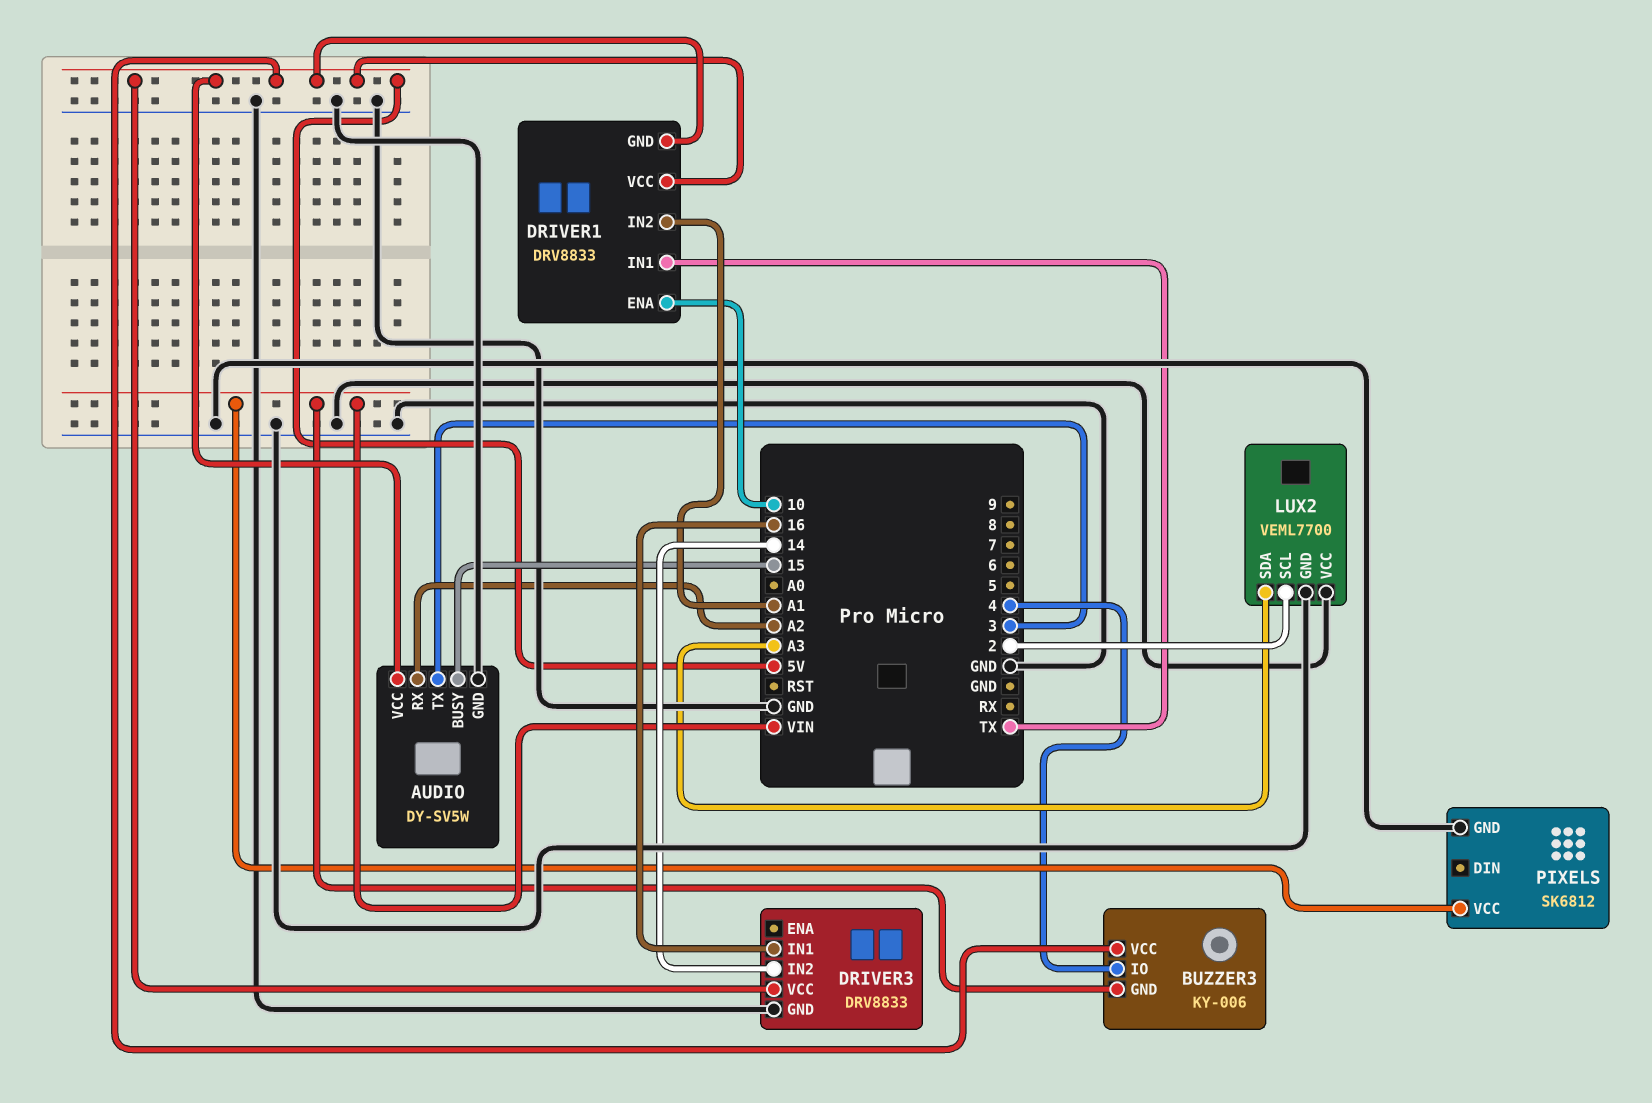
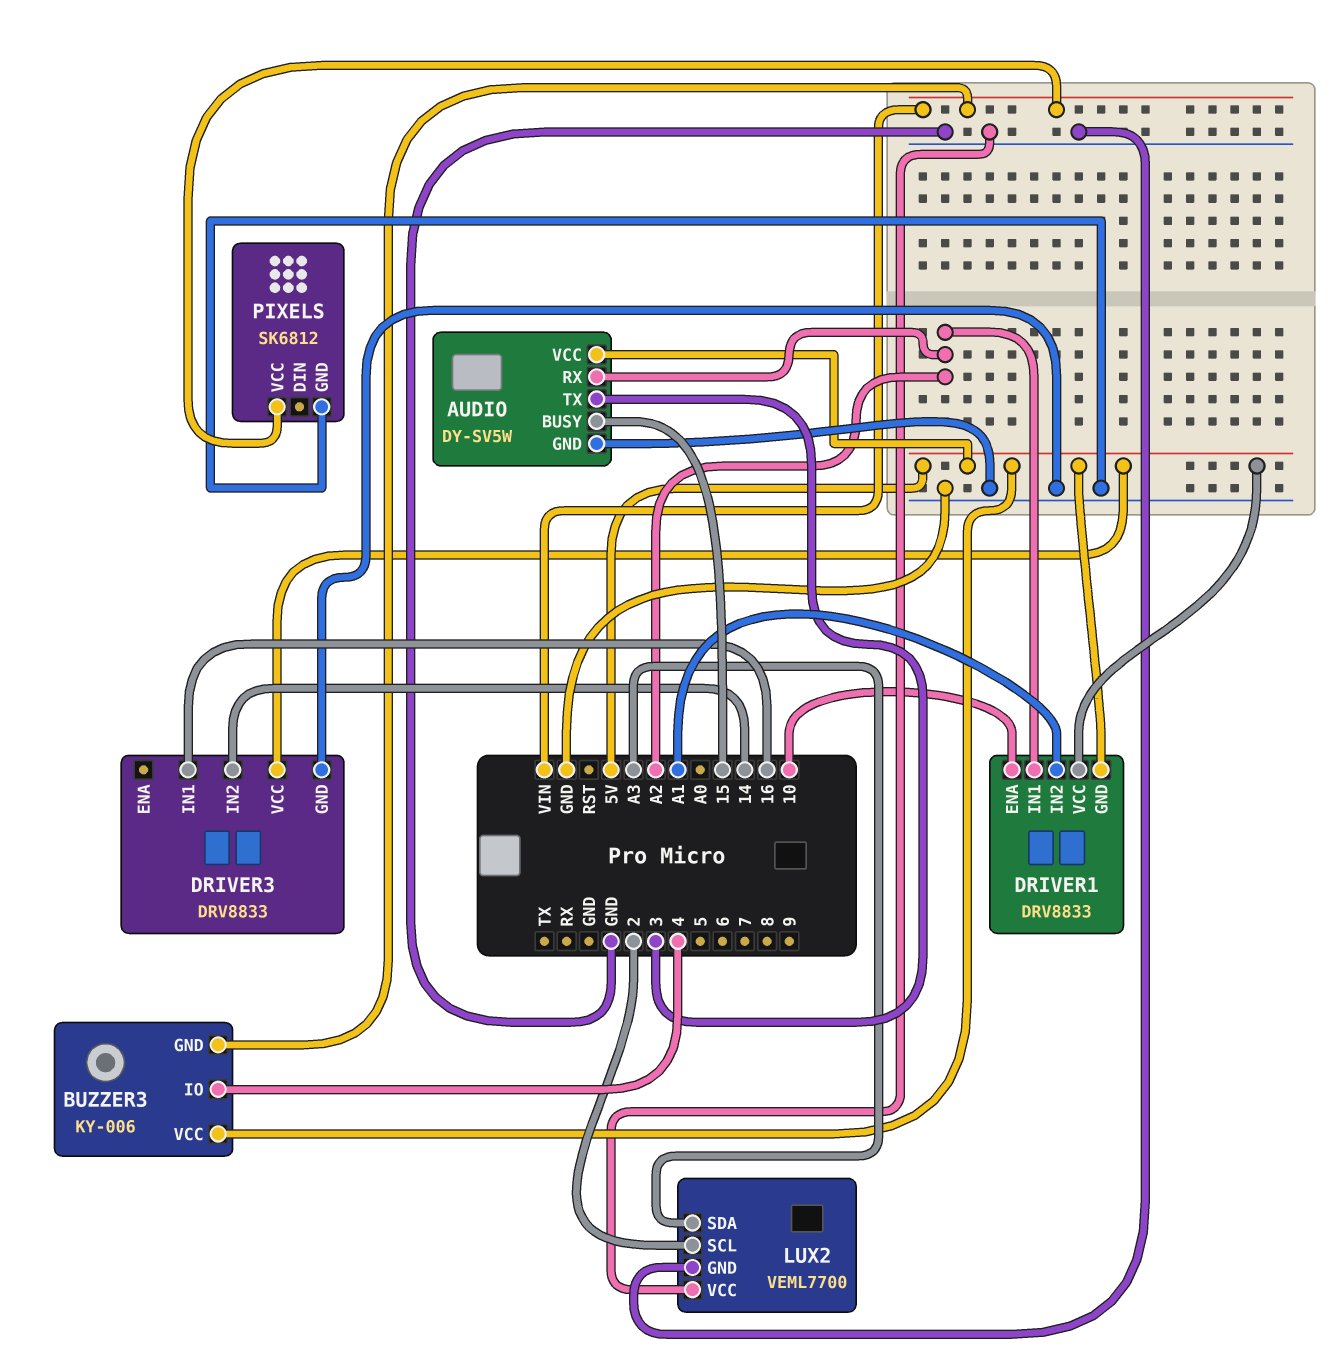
DRIVER1 pin IN1: TX -> A2

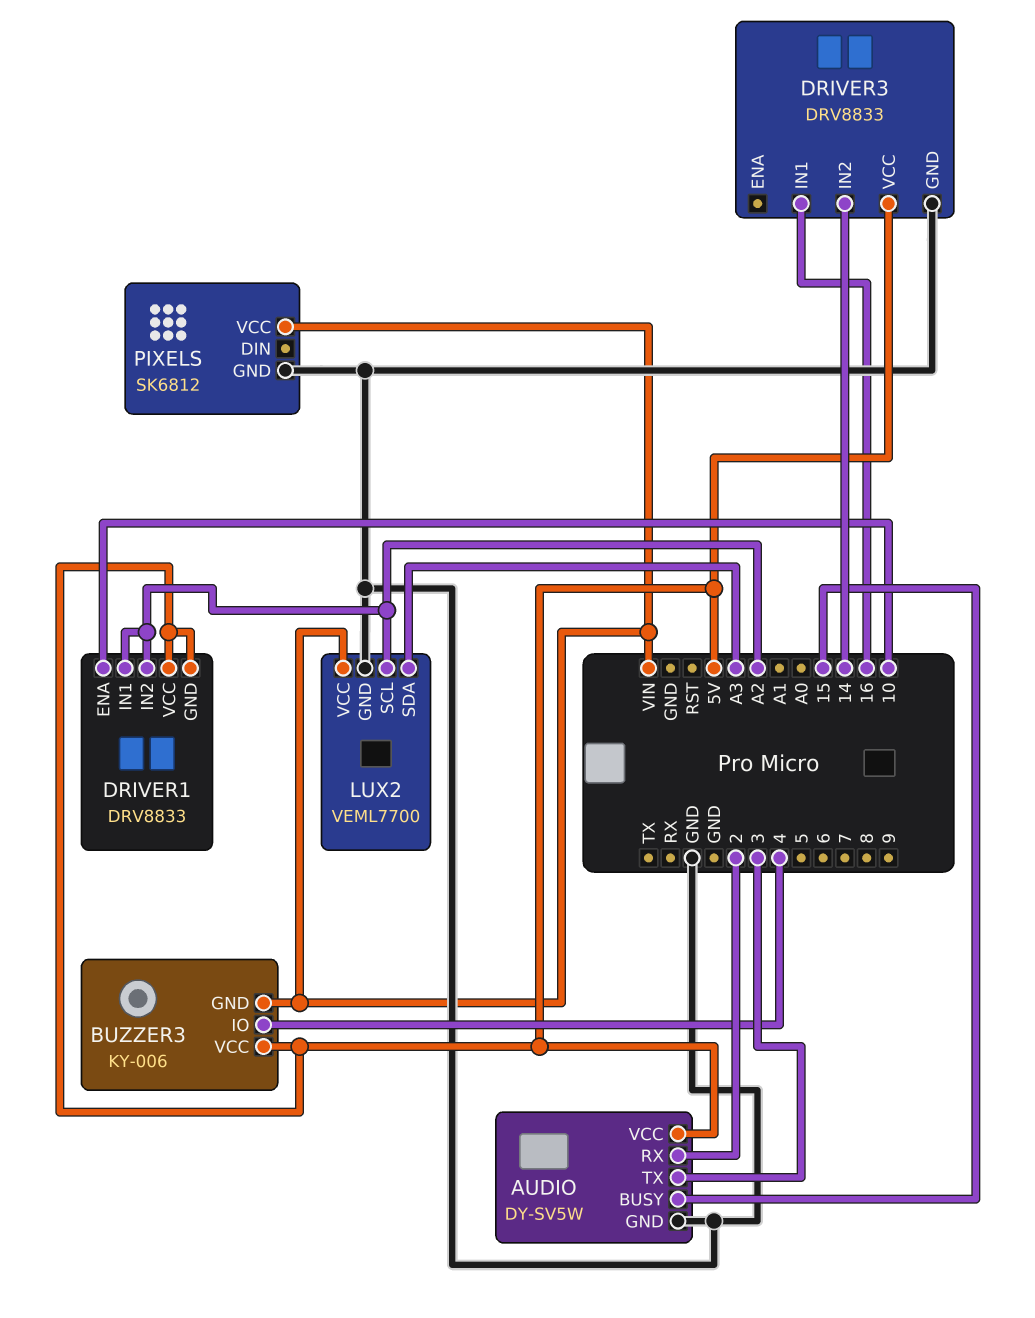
AUDIO pin RX: A2 -> 2
DRIVER1 pin IN2: A1 -> A2
LUX2 pin SCL: 2 -> A2
LUX2 pin VCC: GND -> VIN

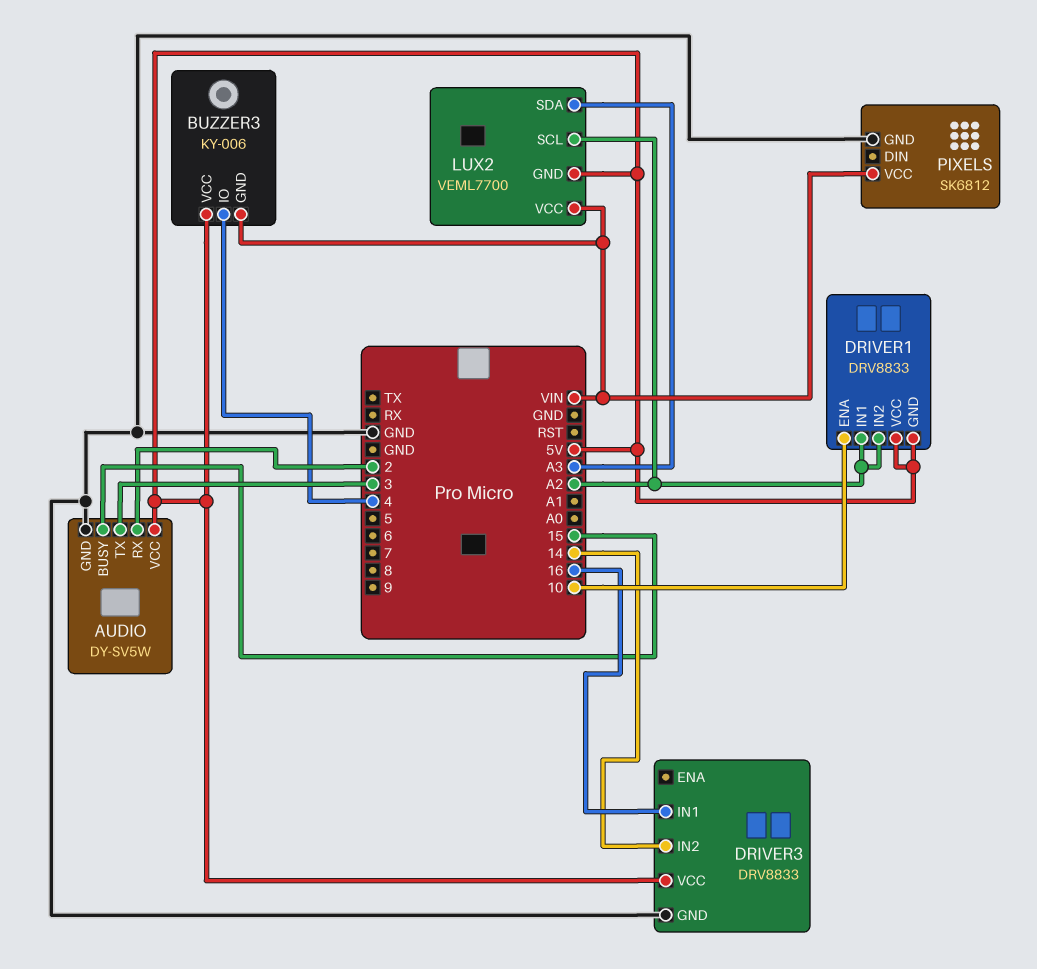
LUX2 pin GND: GND -> 5V

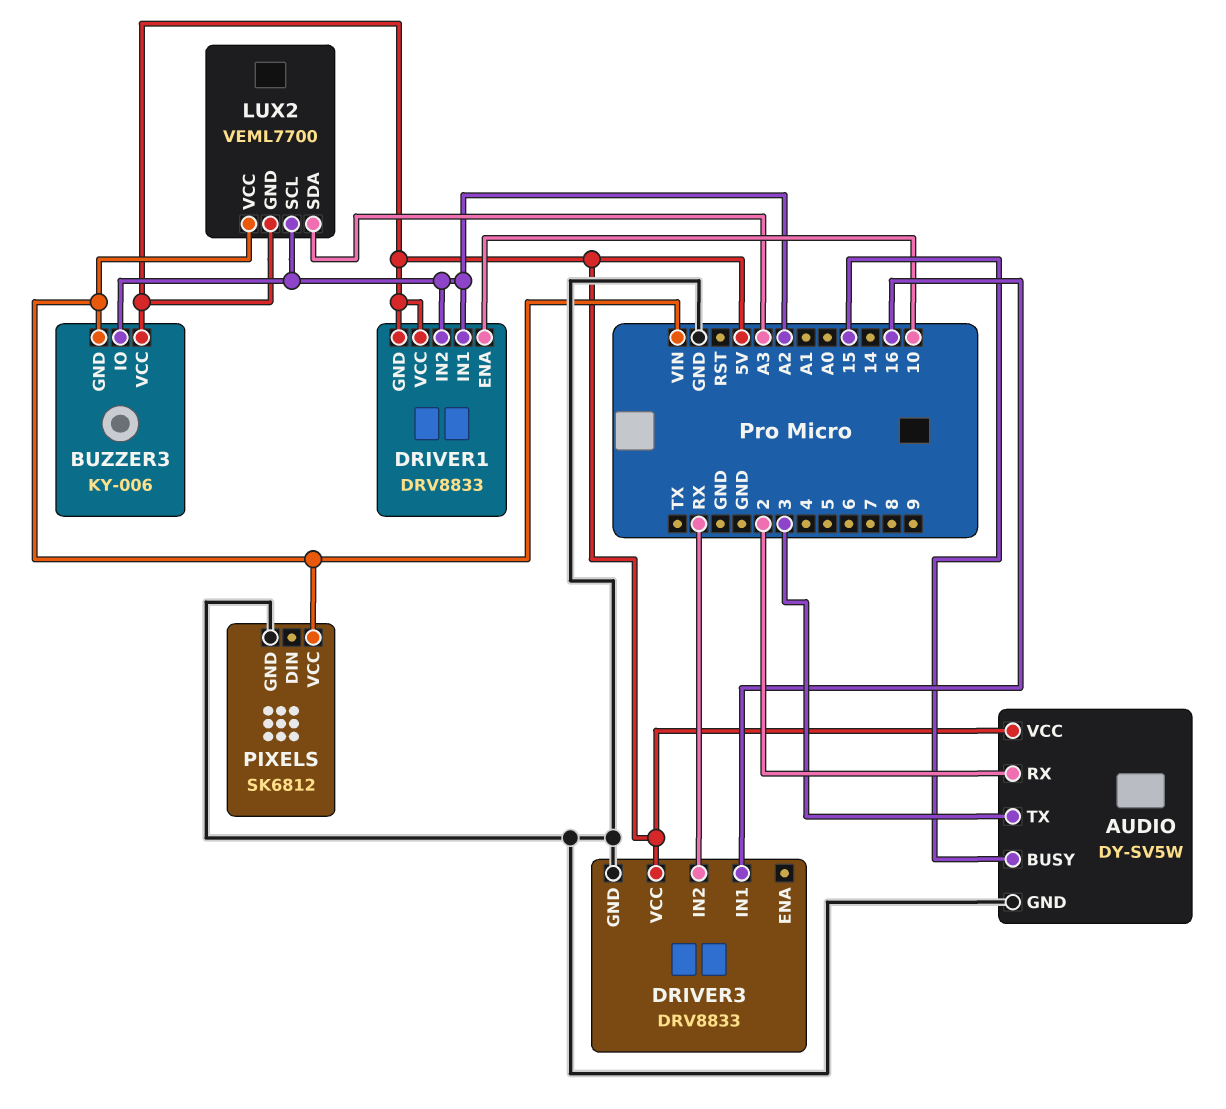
BUZZER3 pin IO: 4 -> A2
DRIVER3 pin IN2: 14 -> RX

